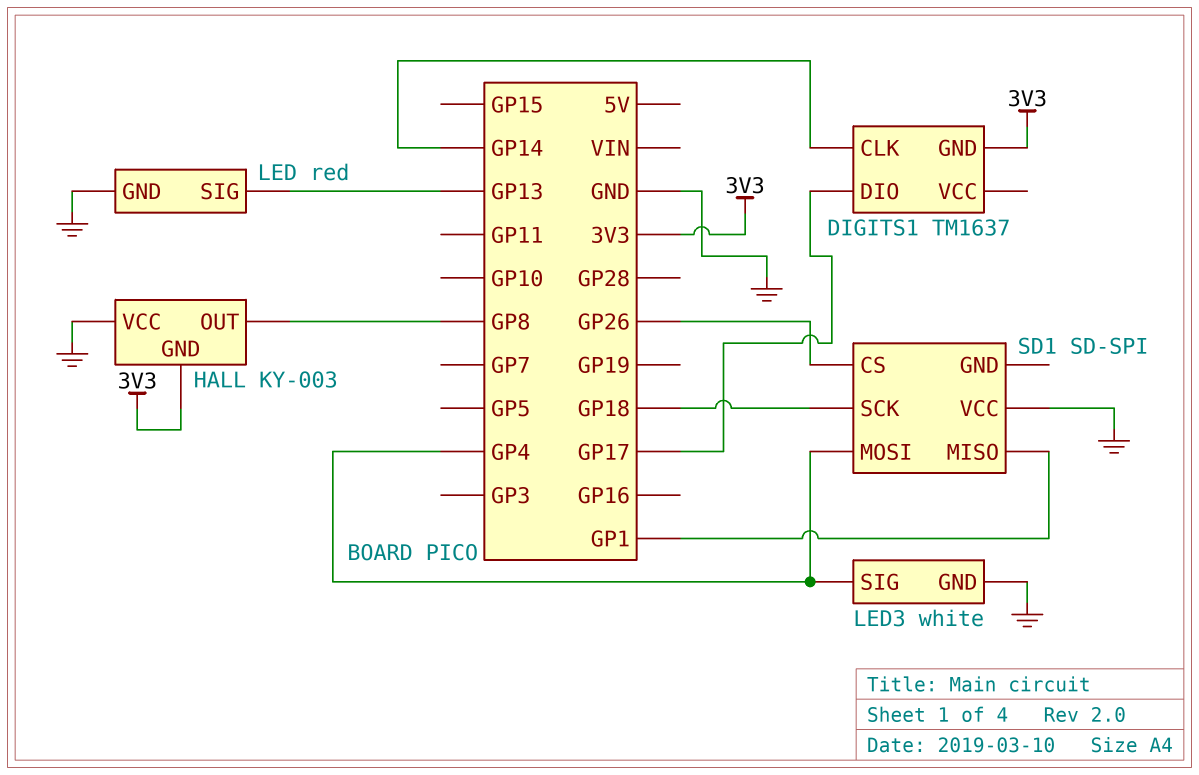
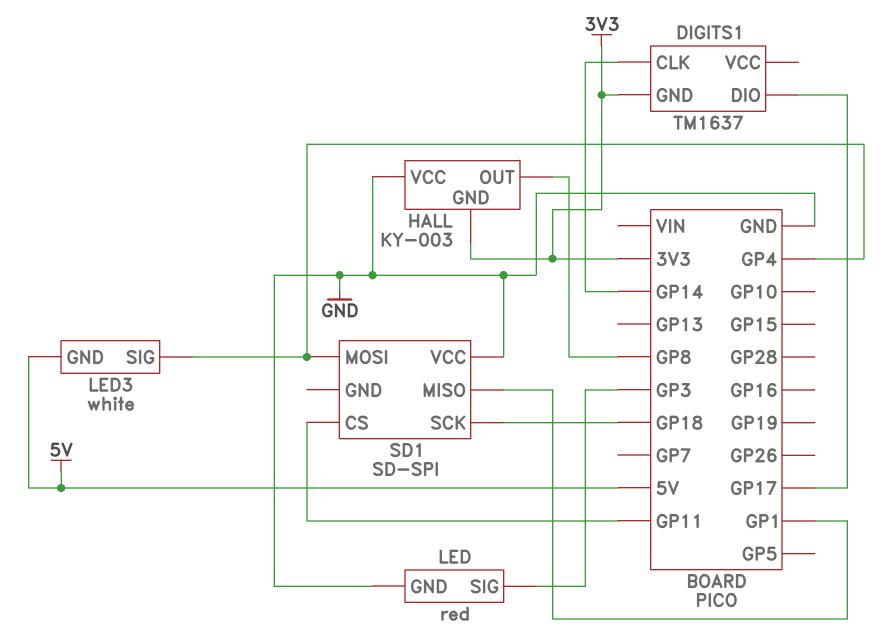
LED pin SIG: GP13 -> GP3
LED3 pin GND: GND -> 5V
SD1 pin CS: GP26 -> GP11

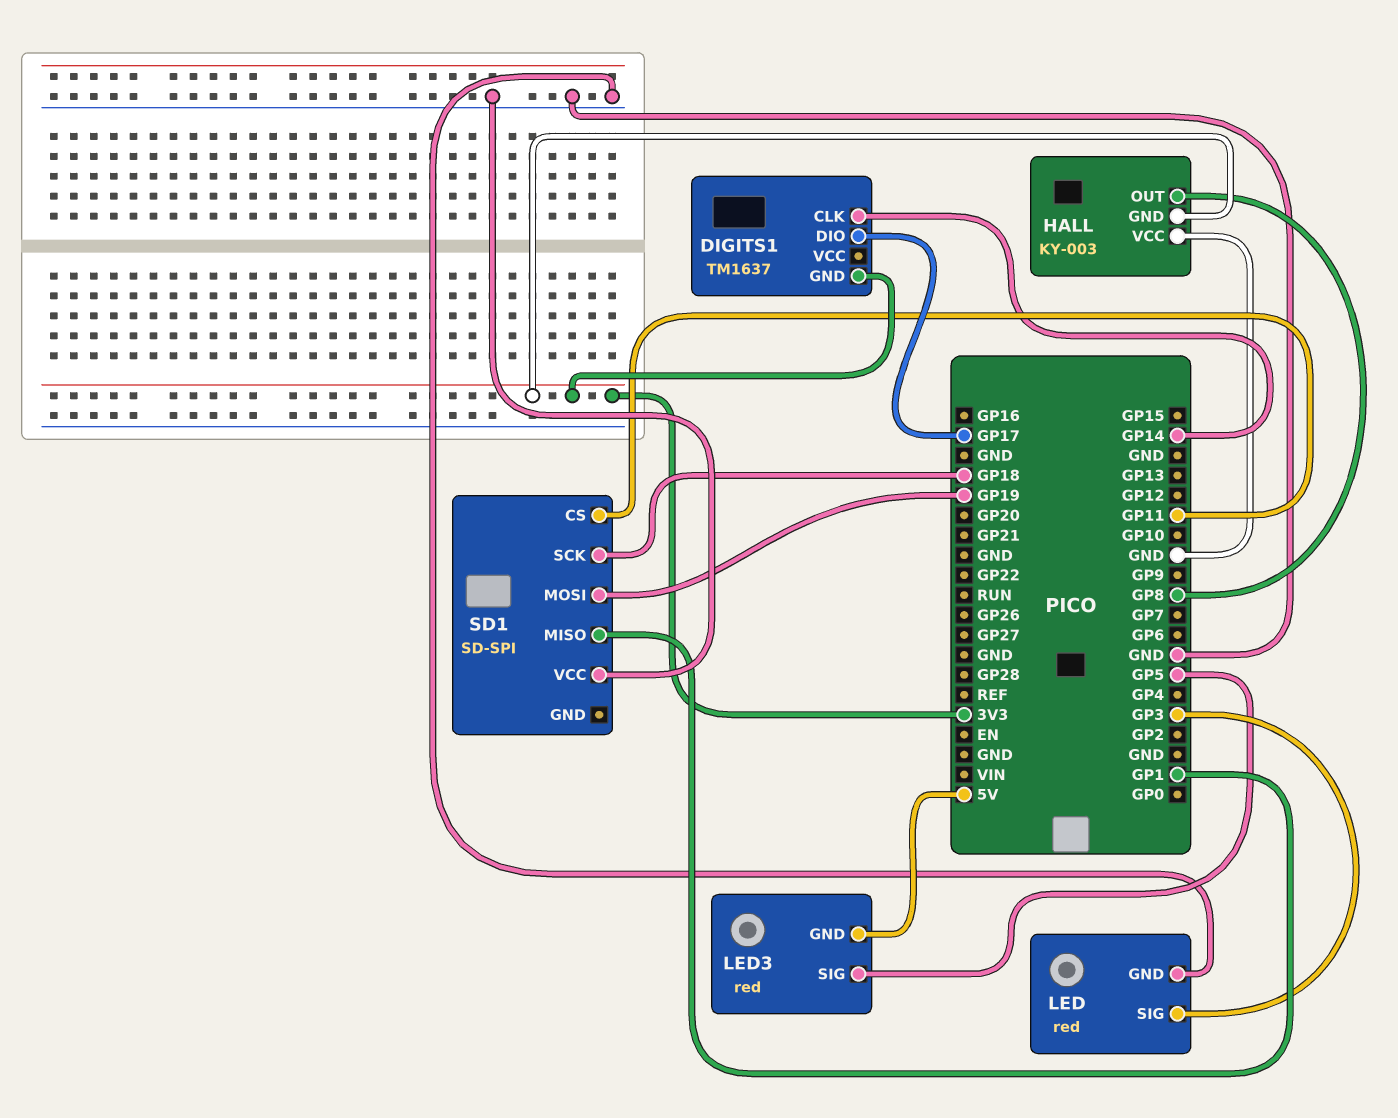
LED3: white -> red
LED3 pin SIG: GP4 -> GP5
SD1 pin MOSI: GP4 -> GP19

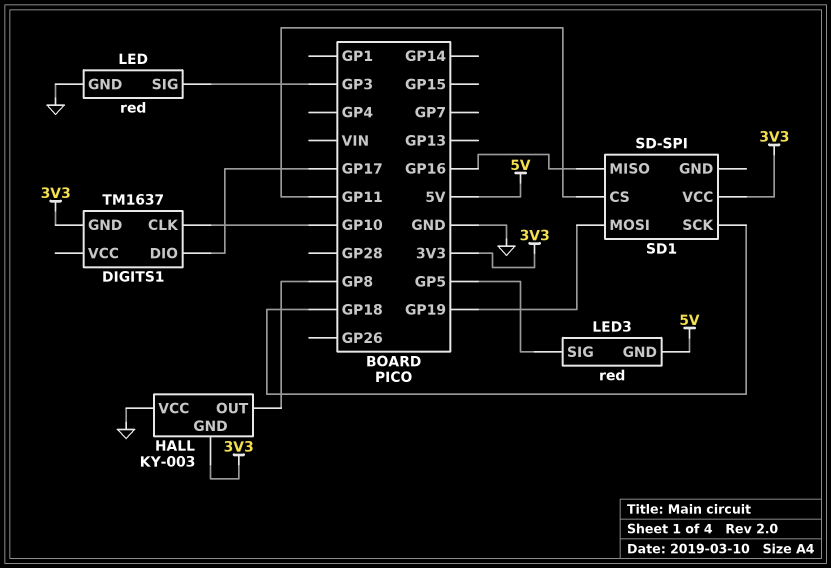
DIGITS1 pin CLK: GP14 -> GP10
SD1 pin MISO: GP1 -> GP16
SD1 pin VCC: GND -> 3V3

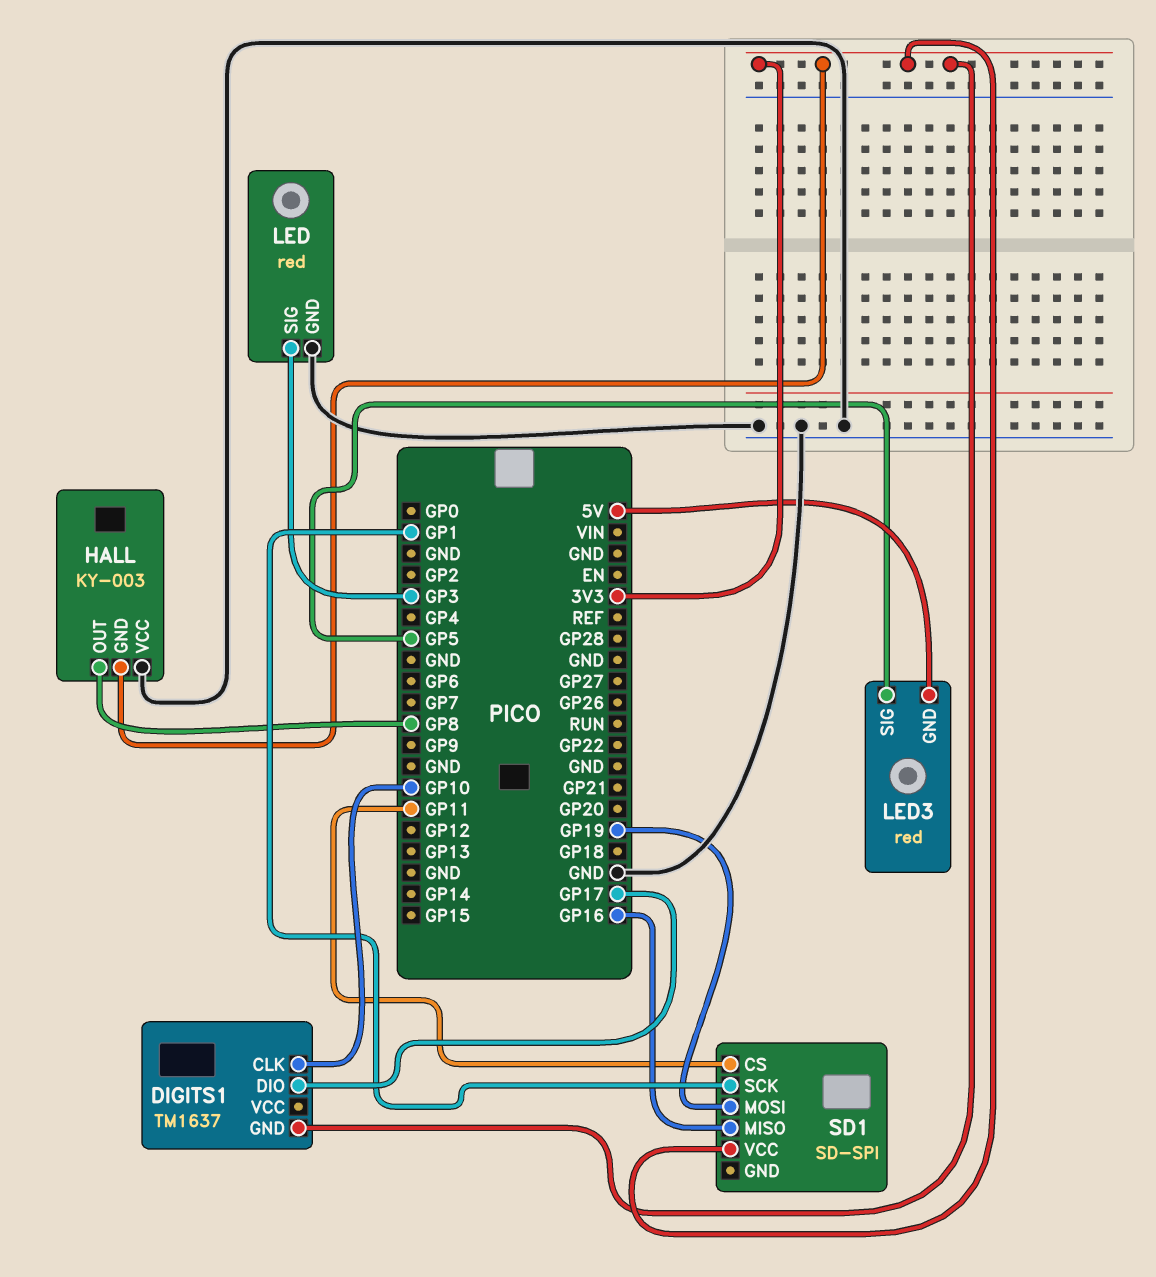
SD1 pin SCK: GP18 -> GP1

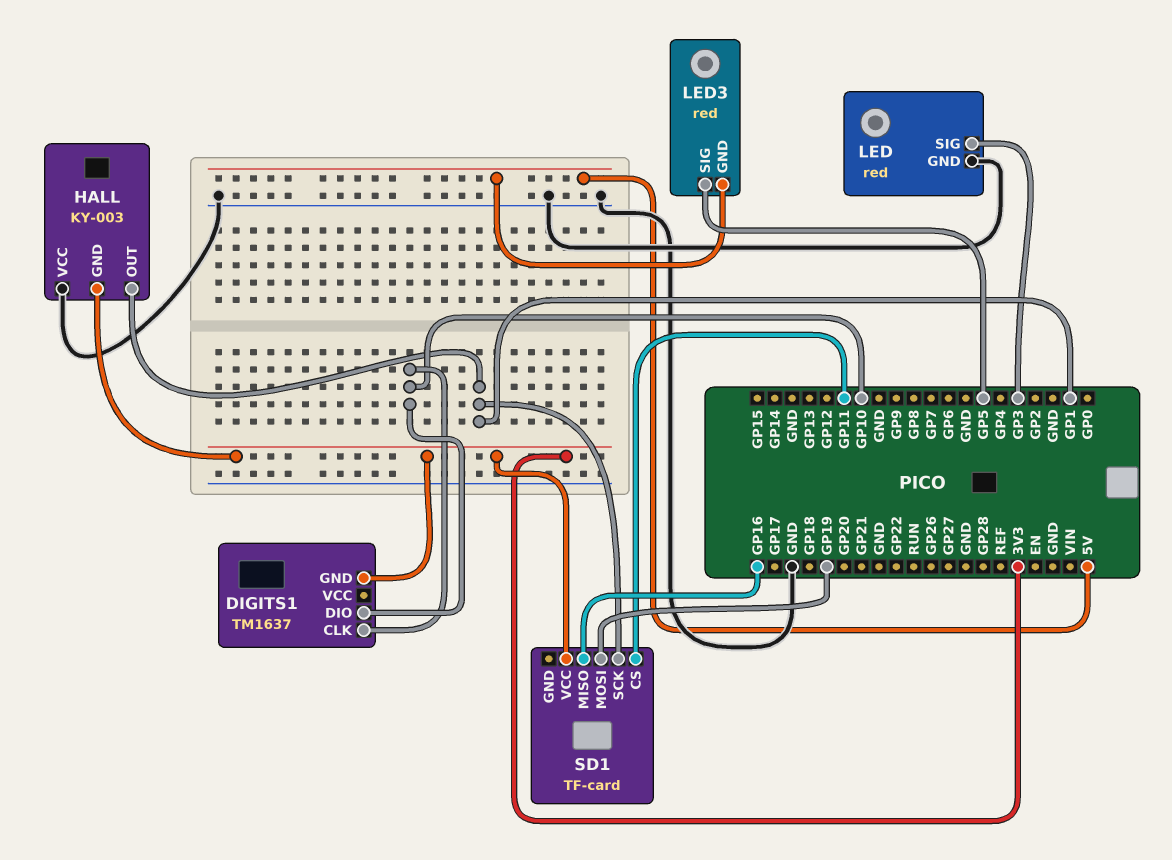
DIGITS1 pin DIO: GP17 -> GP10
HALL pin OUT: GP8 -> GP1
SD1: SD-SPI -> TF-card

